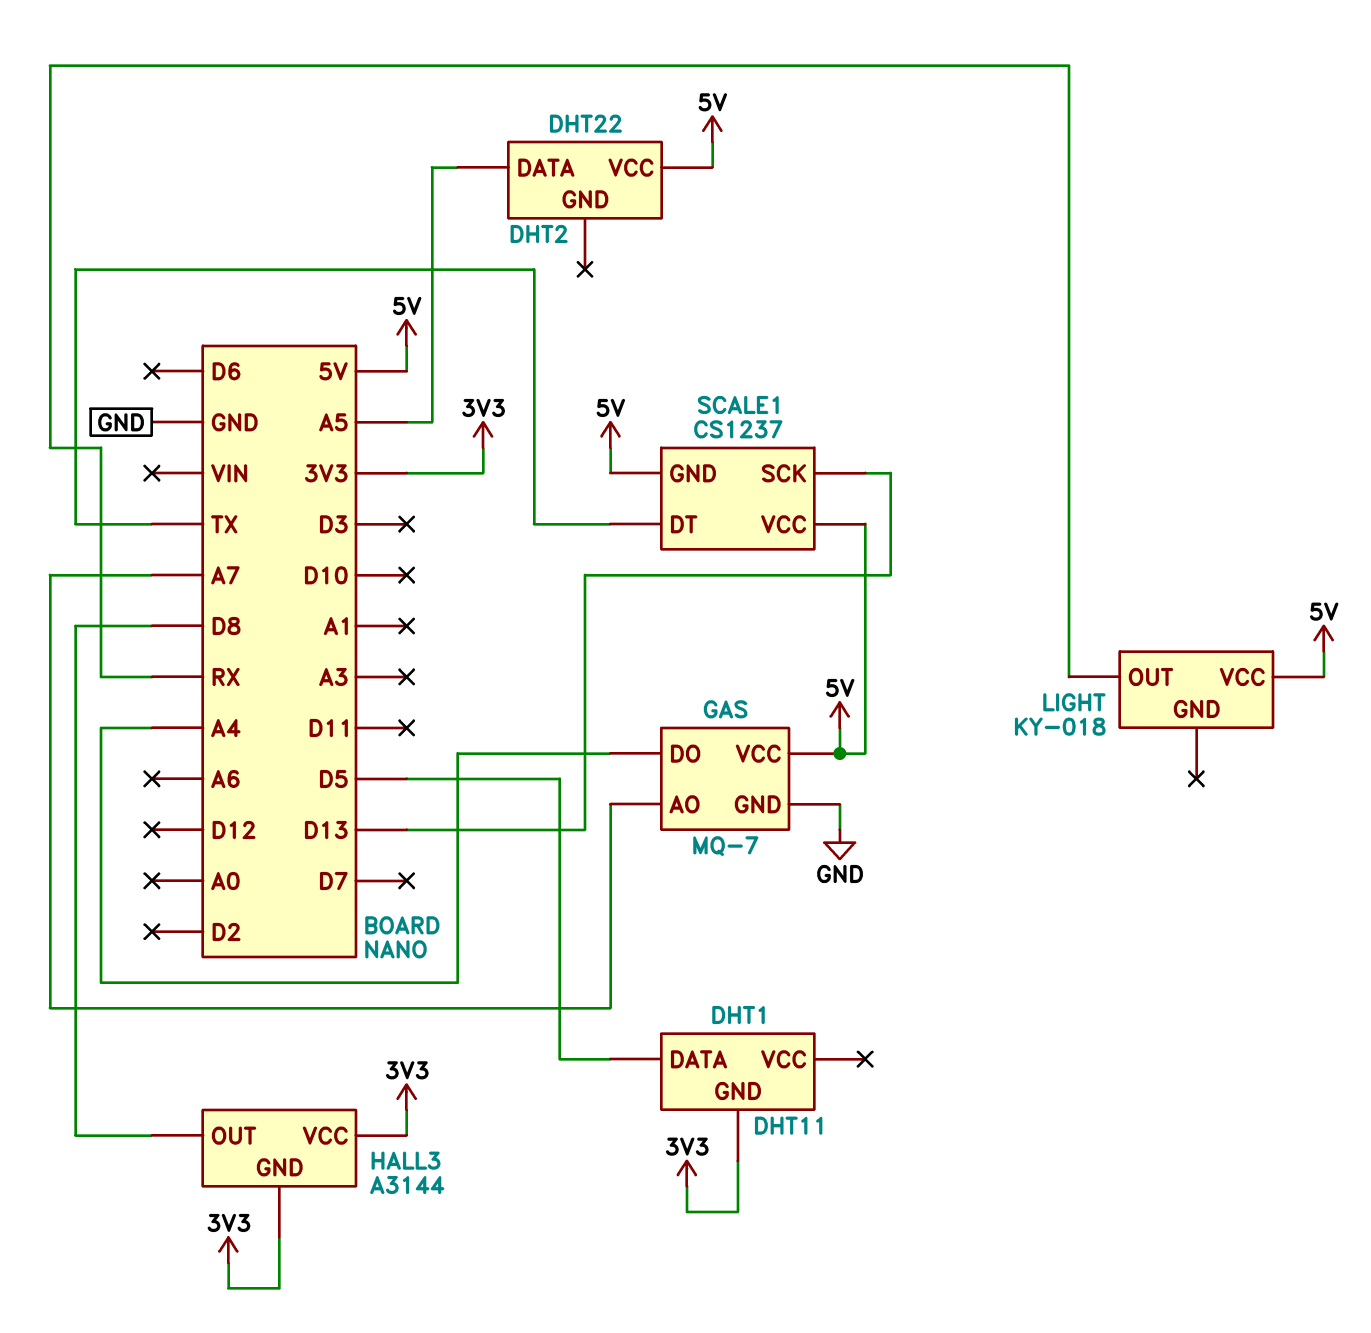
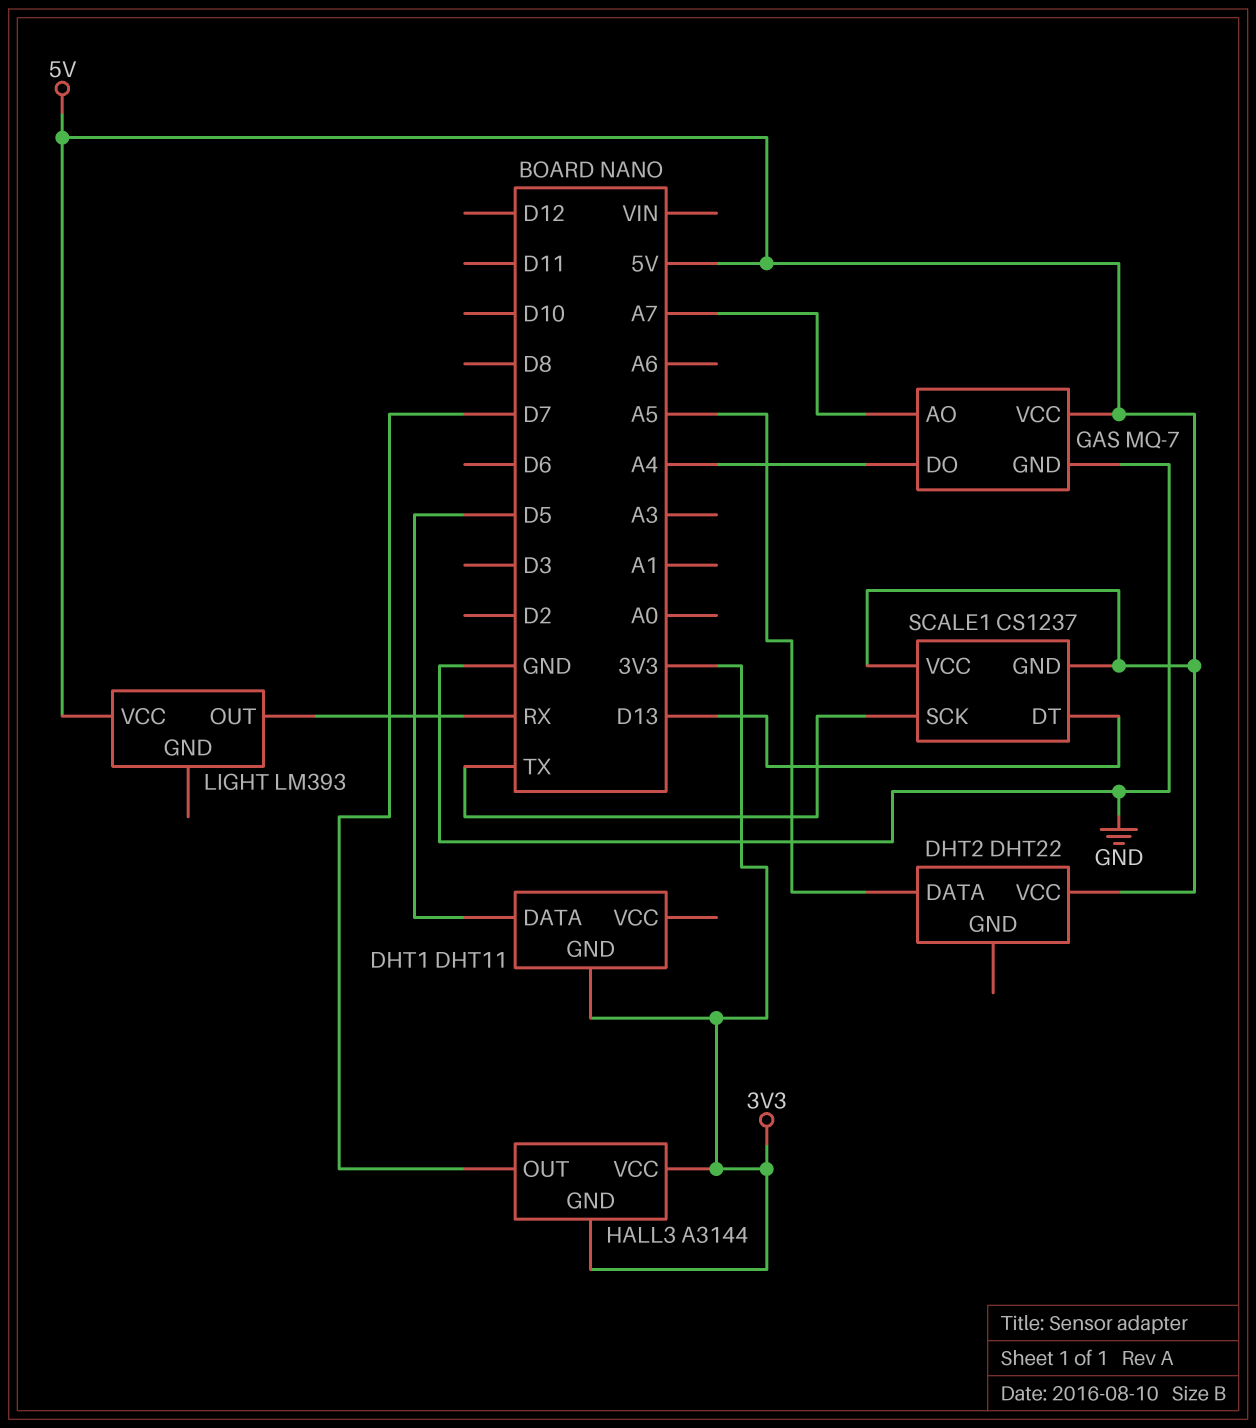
HALL3 pin OUT: D8 -> D7
LIGHT: KY-018 -> LM393
SCALE1 pin DT: TX -> D13
SCALE1 pin SCK: D13 -> TX

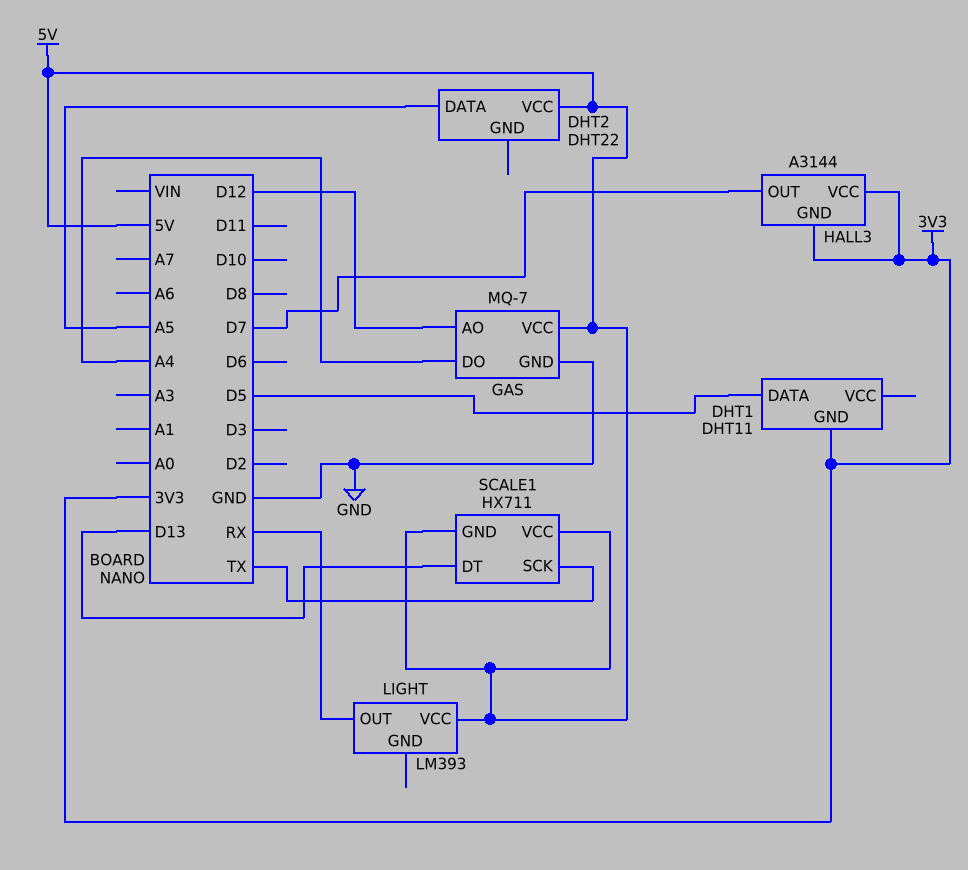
GAS pin AO: A7 -> D12
SCALE1: CS1237 -> HX711

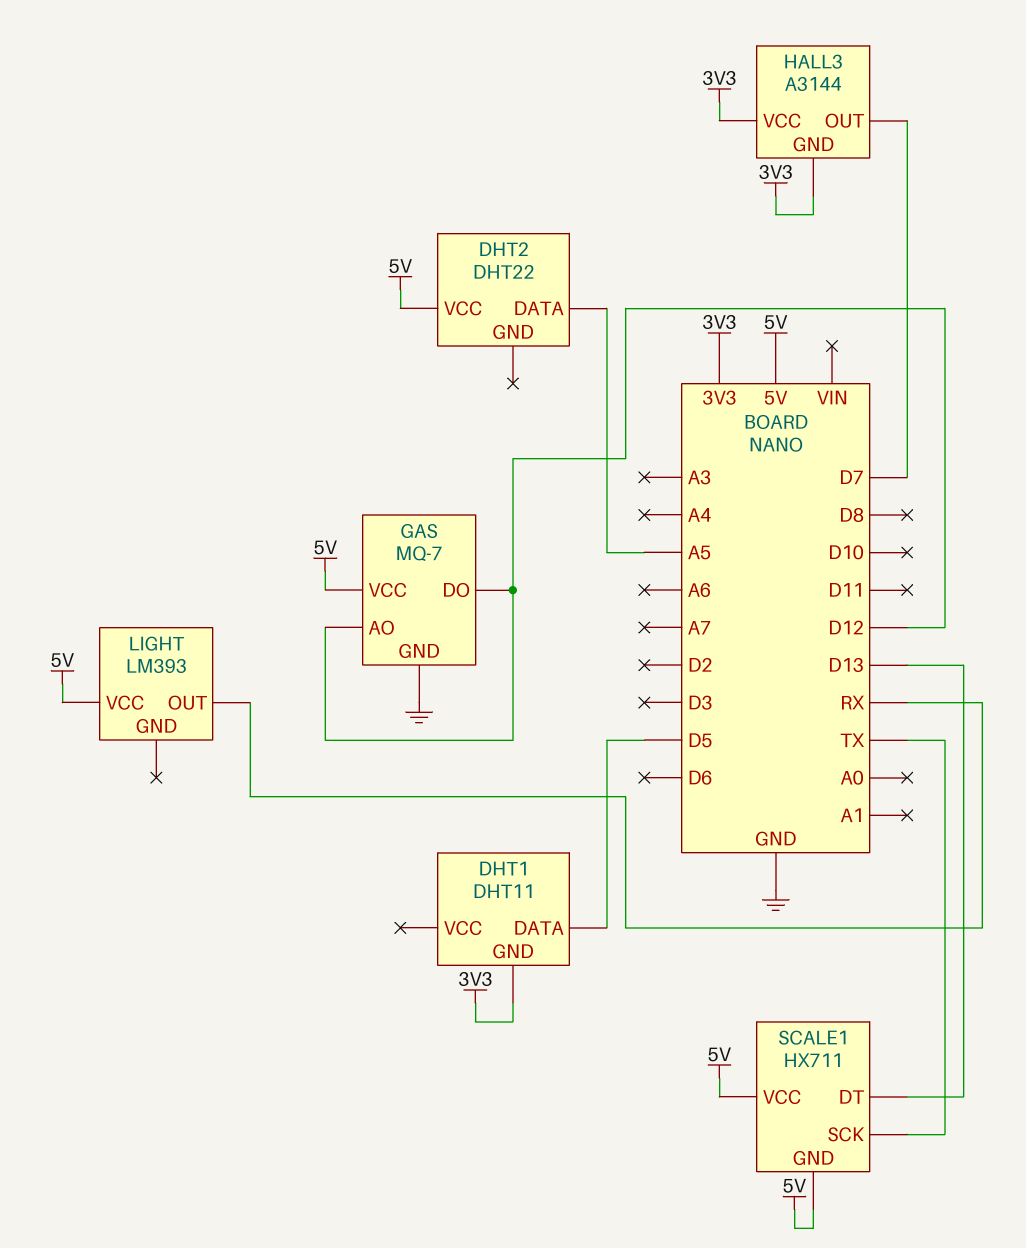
GAS pin DO: A4 -> D12

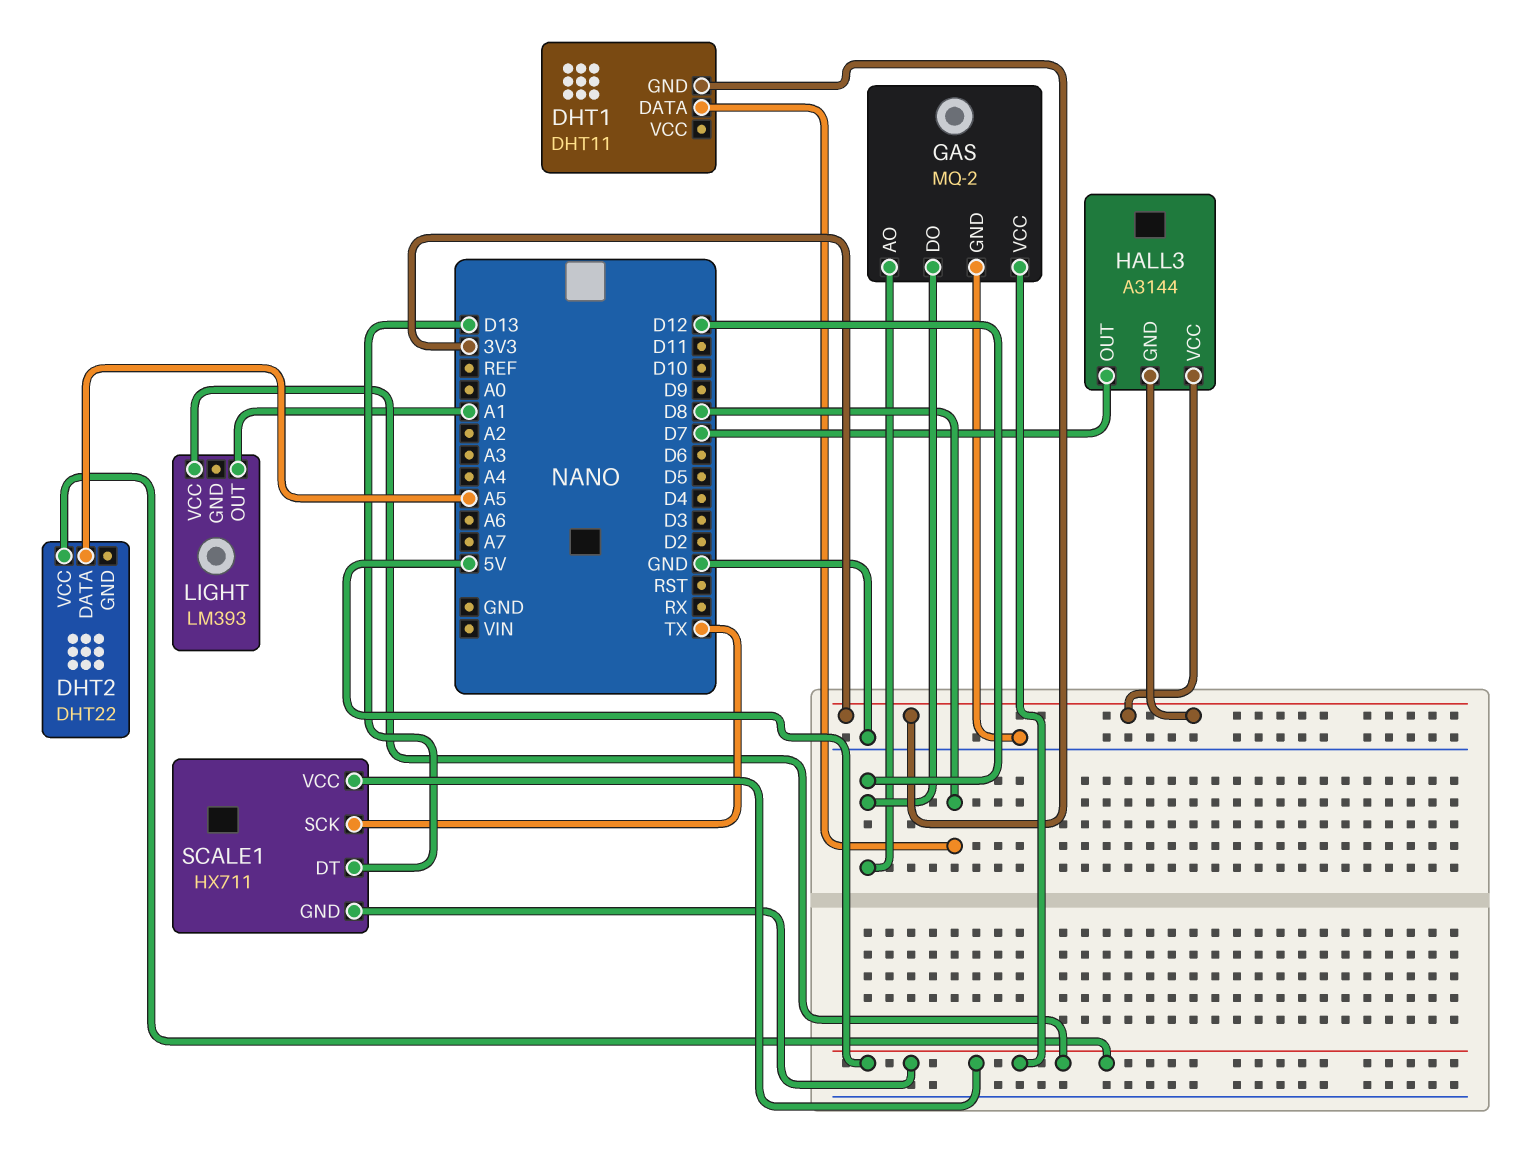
DHT1 pin DATA: D5 -> D8
GAS: MQ-7 -> MQ-2
LIGHT pin OUT: RX -> A1

